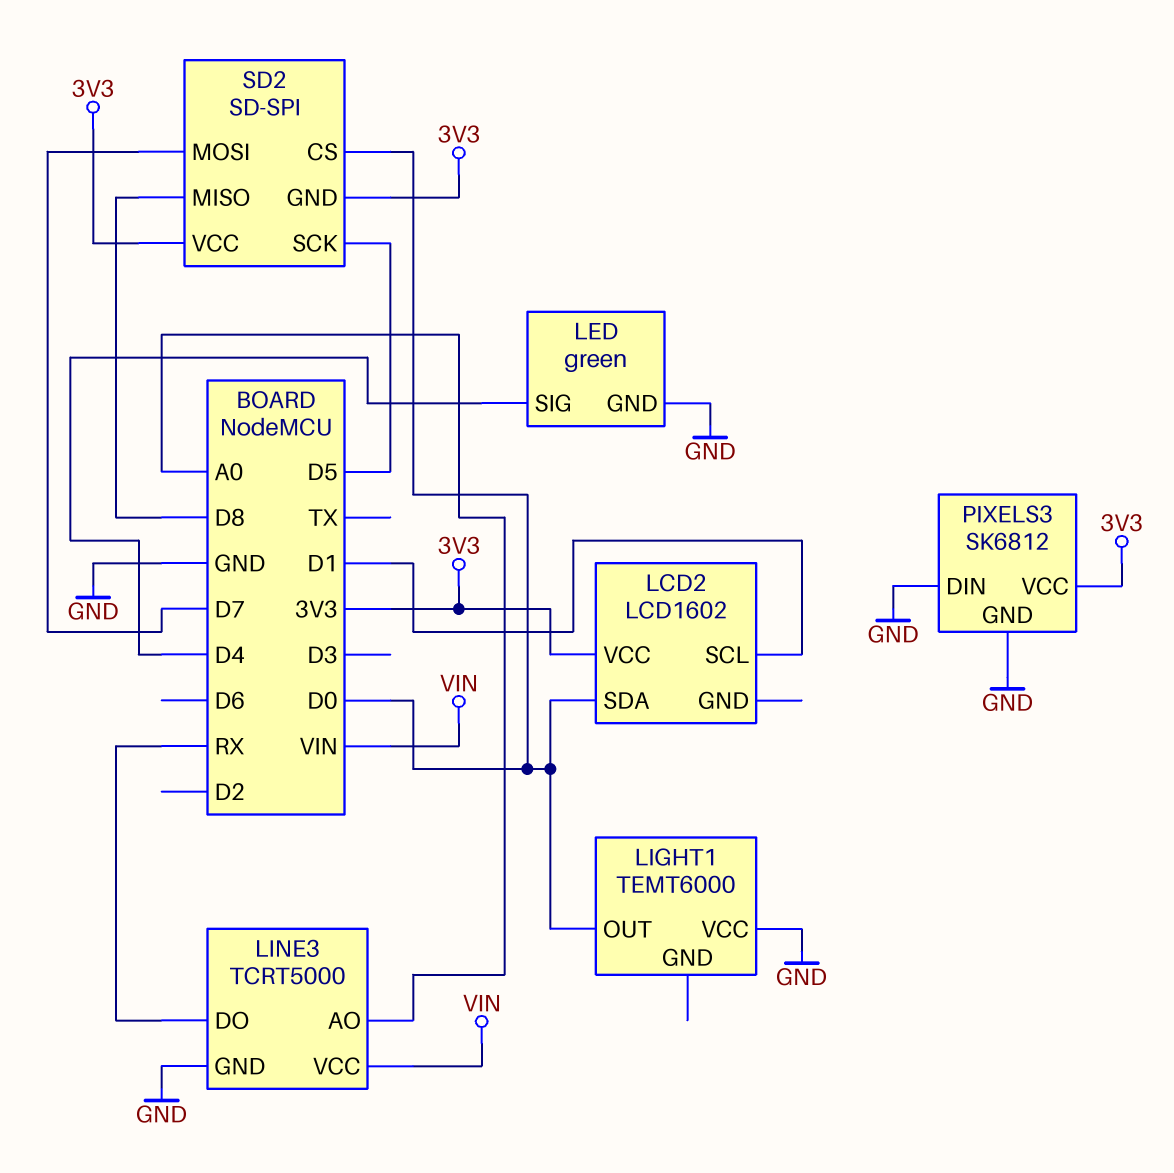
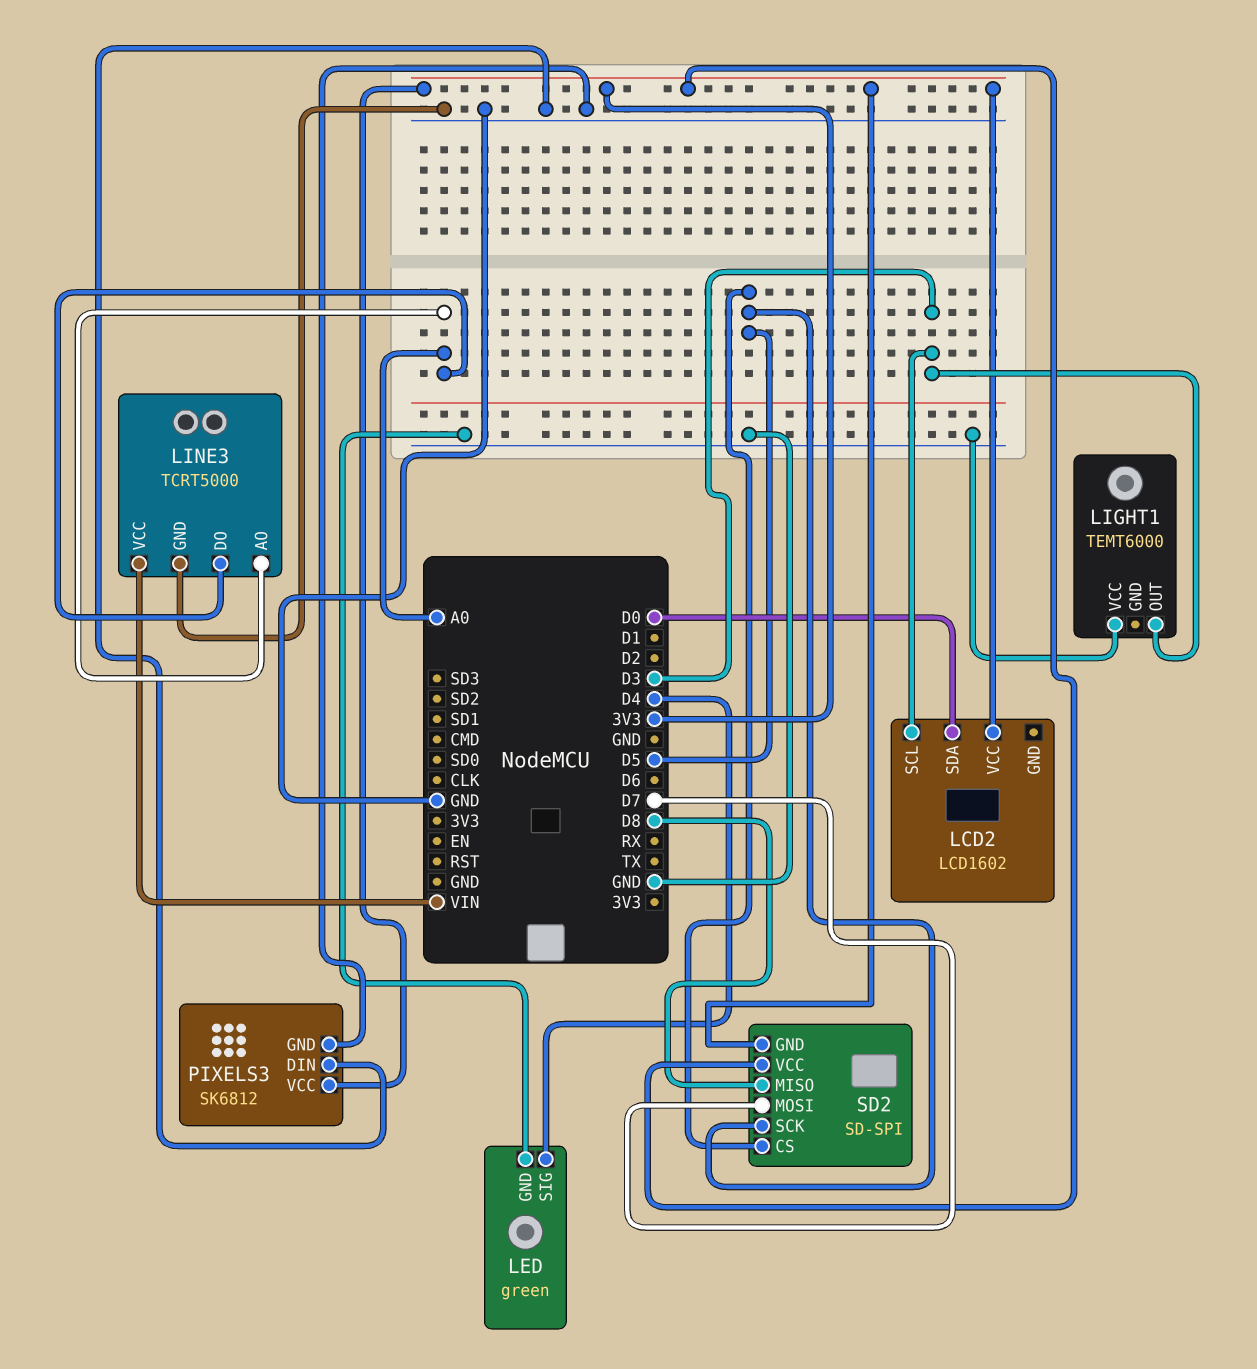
LCD2 pin SCL: D1 -> D3
LIGHT1 pin OUT: D0 -> D3
LINE3 pin DO: RX -> A0
SD2 pin CS: D0 -> D5

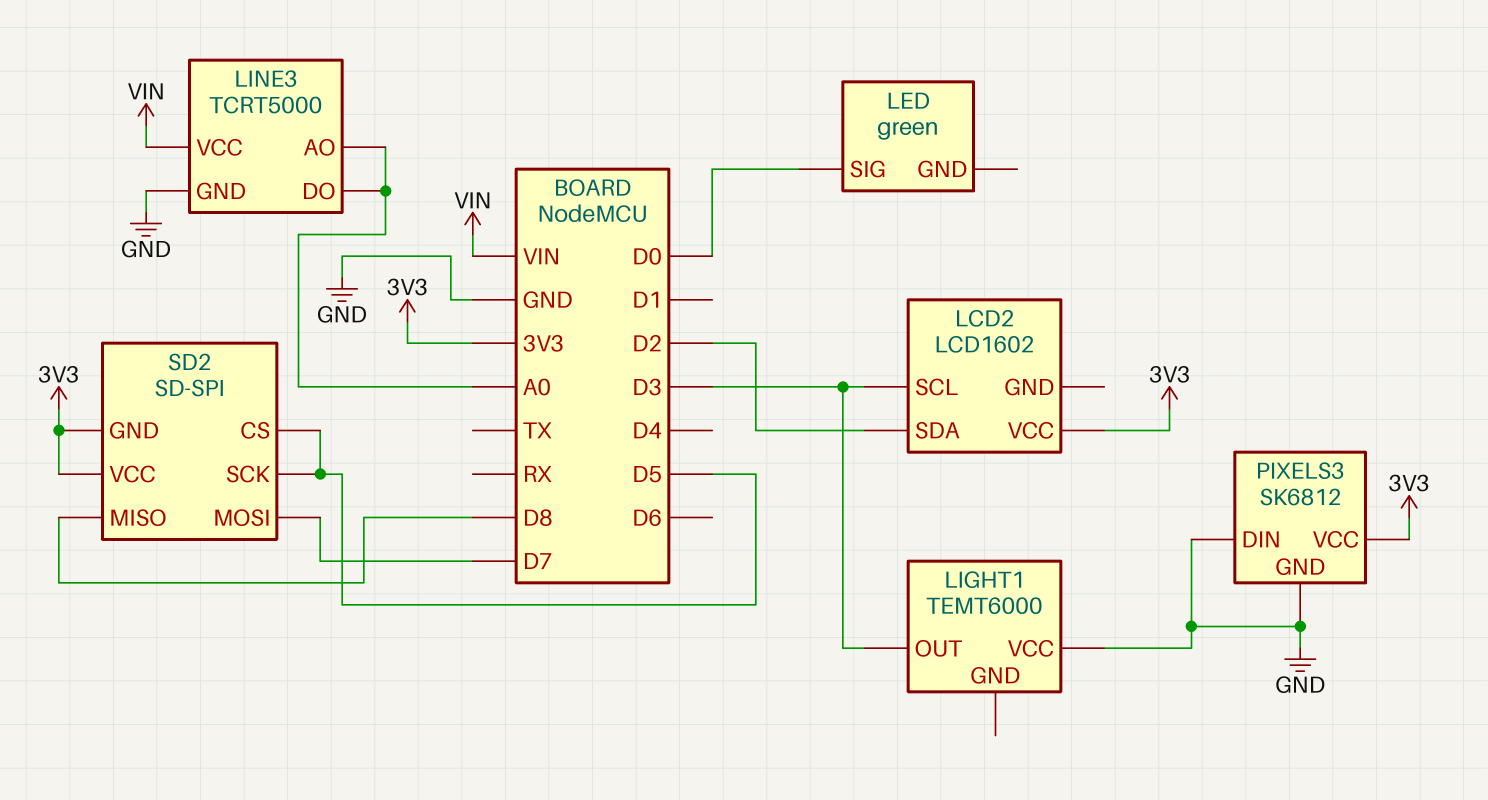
LCD2 pin SDA: D0 -> D2
LED pin GND: GND -> none
LED pin SIG: D4 -> D0

